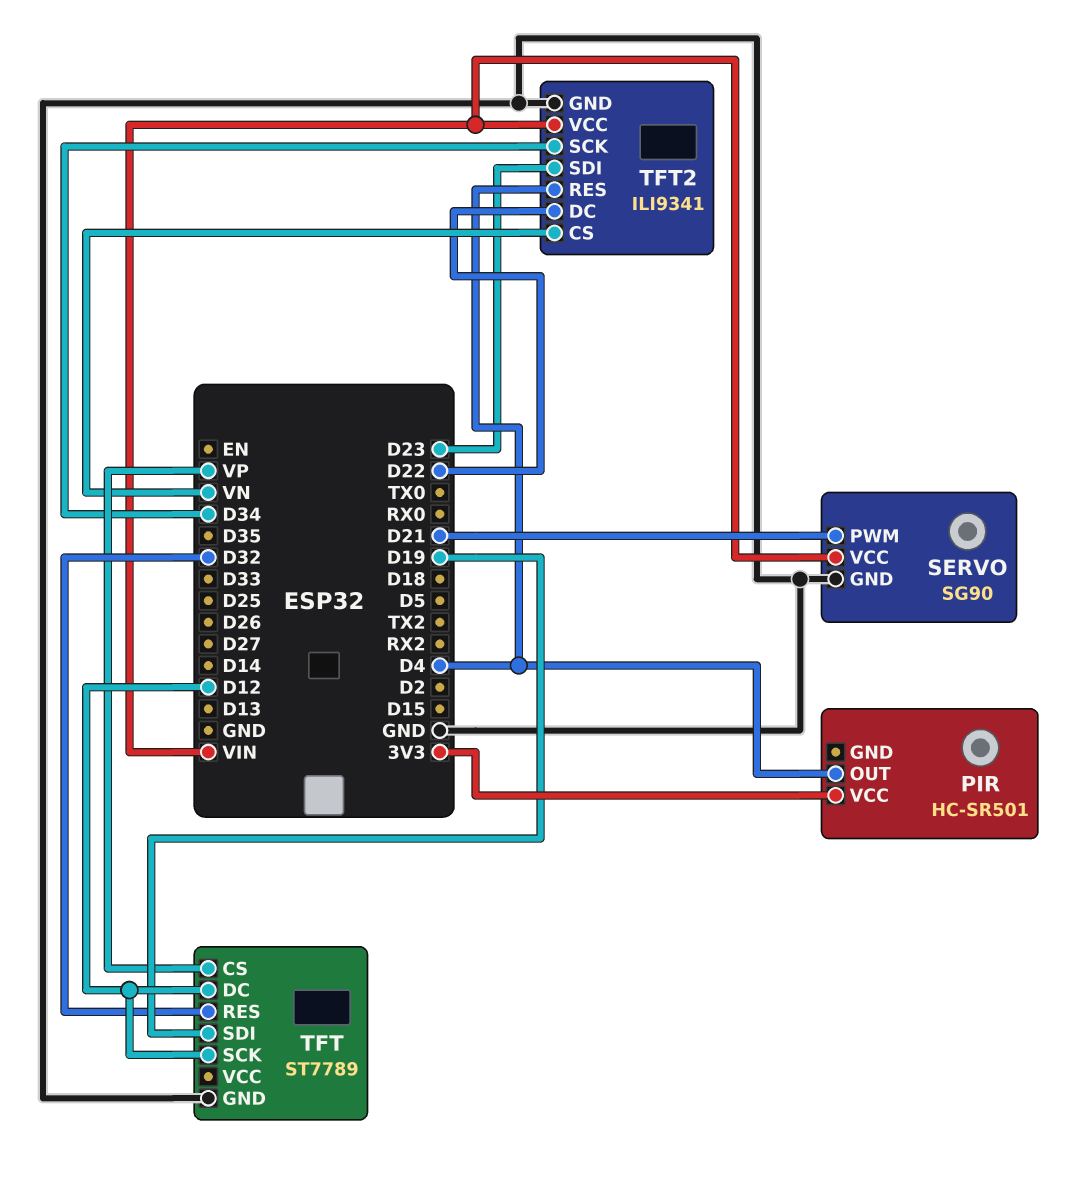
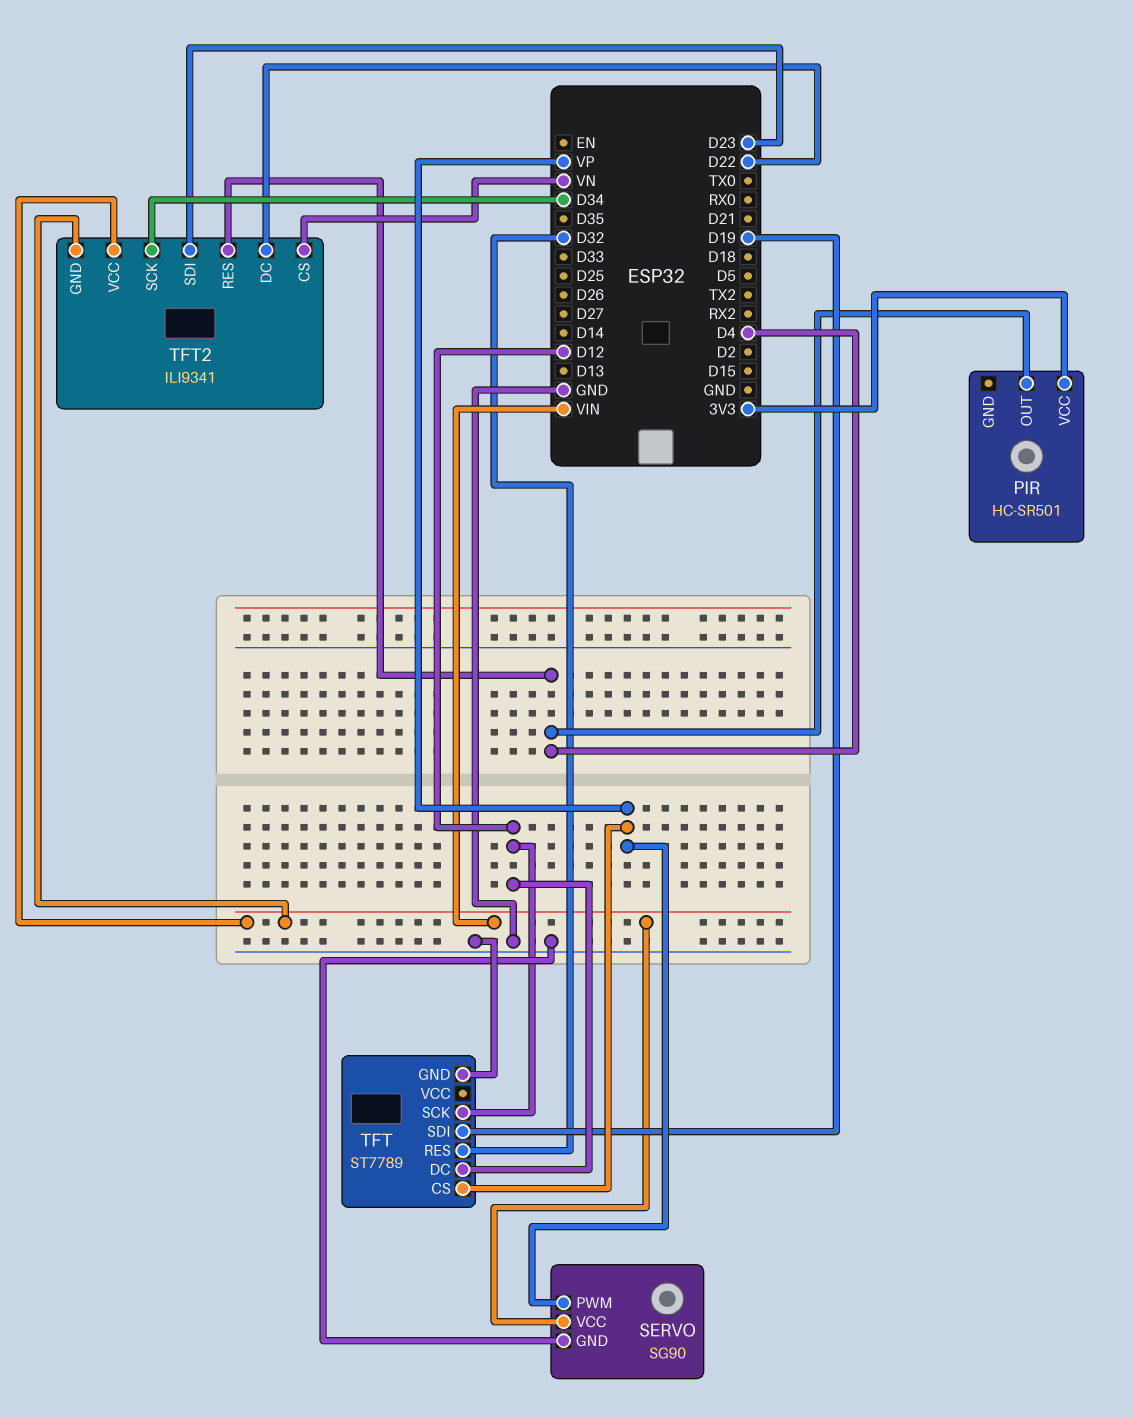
SERVO pin PWM: D21 -> VP
TFT2 pin GND: GND -> VIN

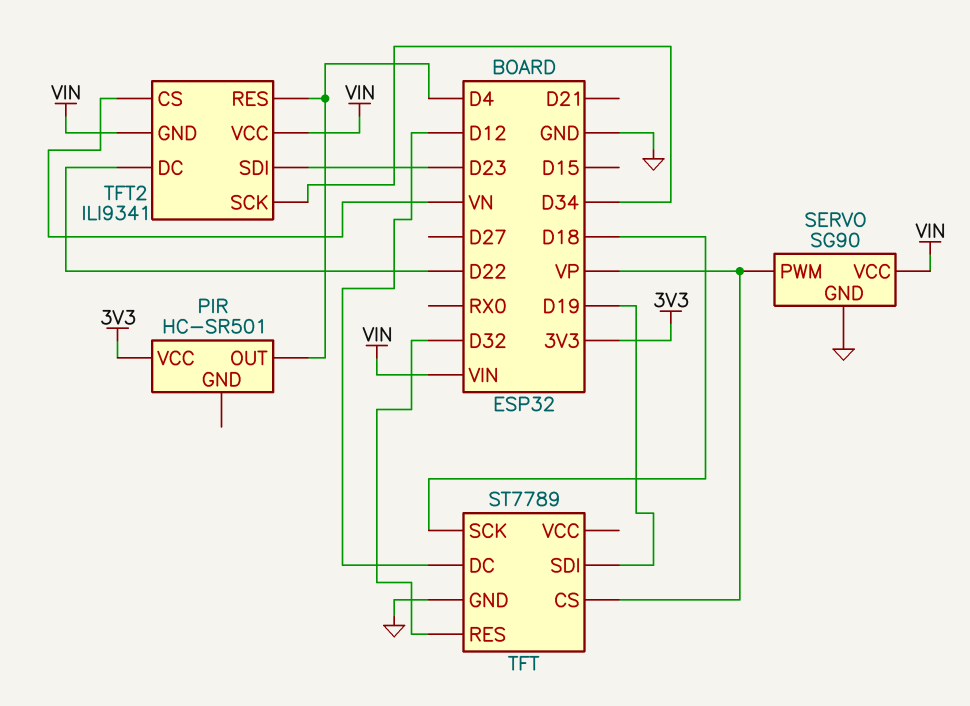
TFT pin SCK: D12 -> D18

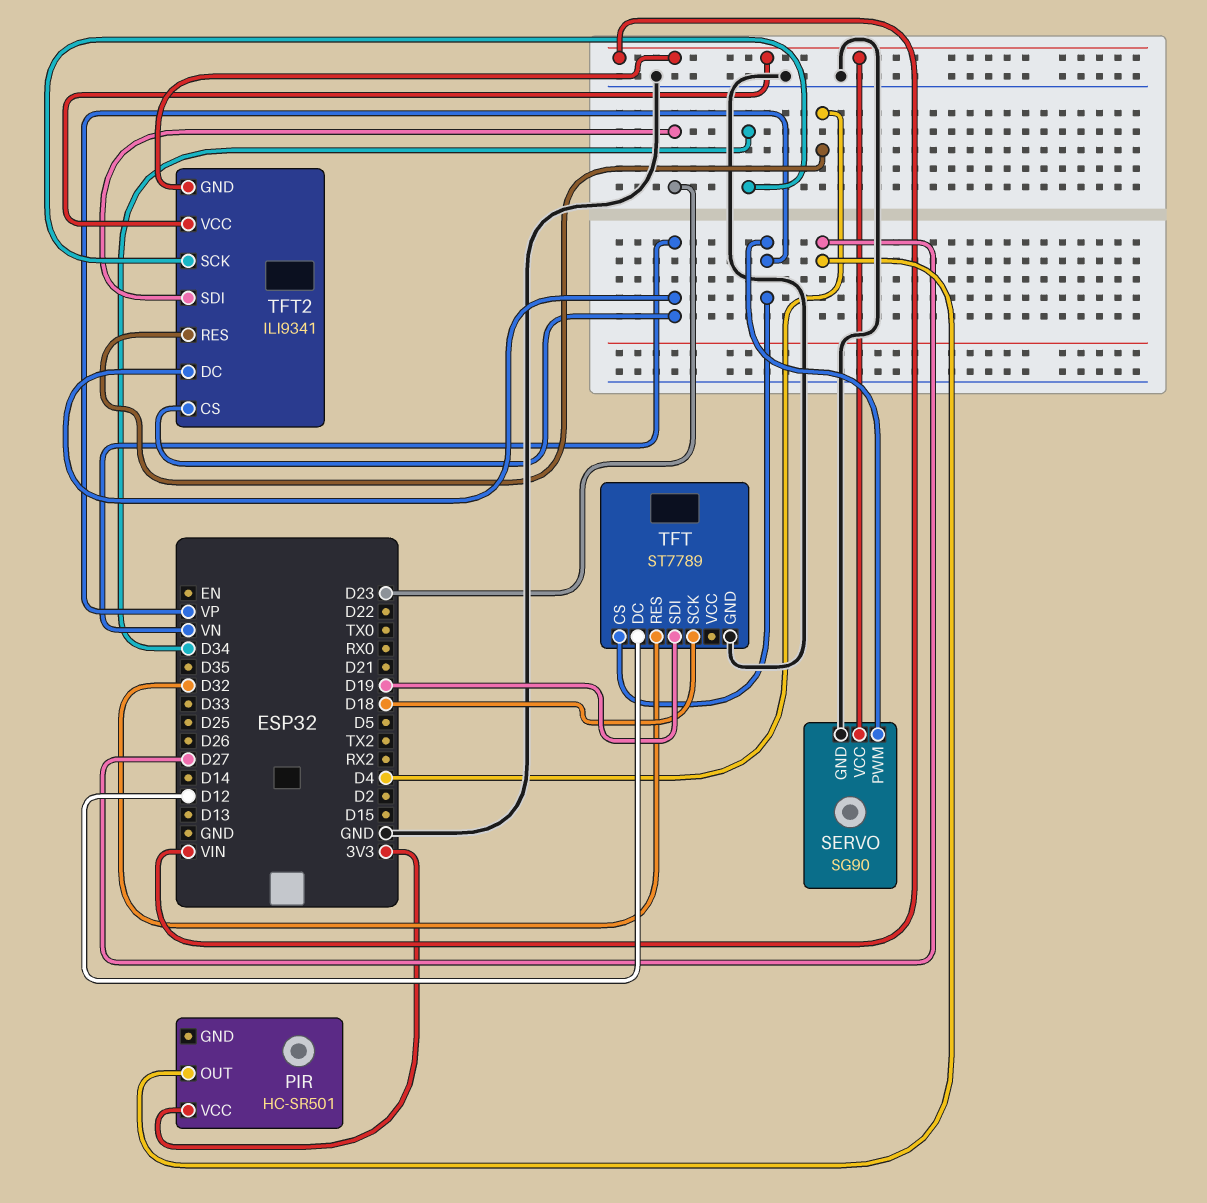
PIR pin OUT: D4 -> D27
TFT2 pin DC: D22 -> VN

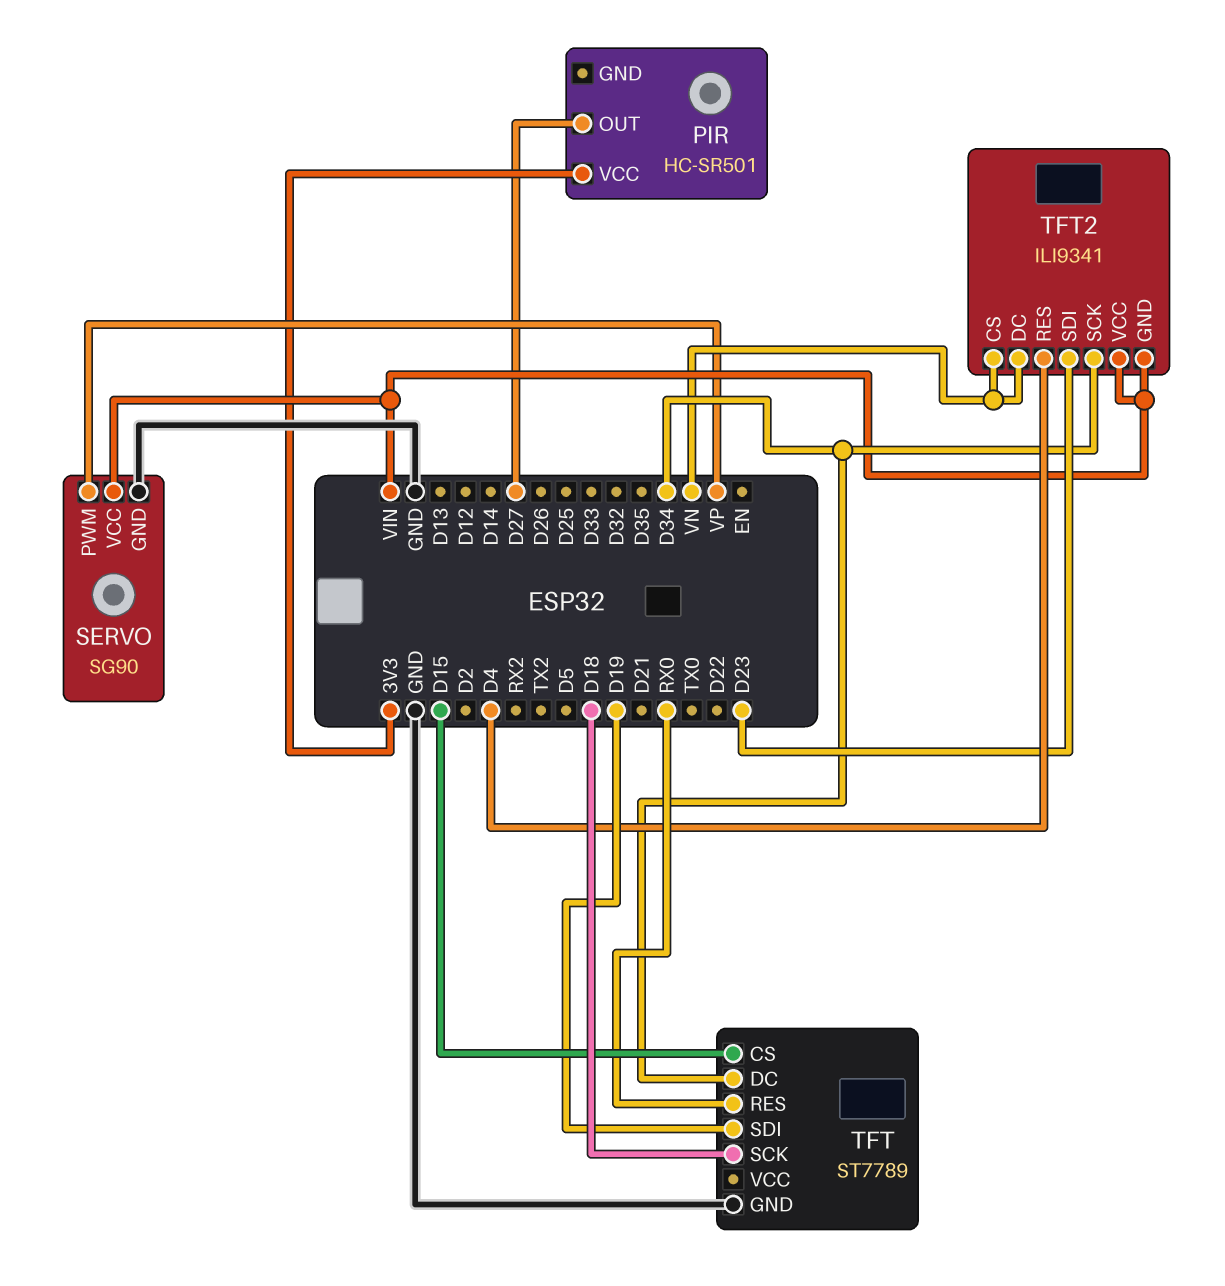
TFT pin CS: VP -> D15
TFT pin DC: D12 -> D34
TFT pin RES: D32 -> RX0

